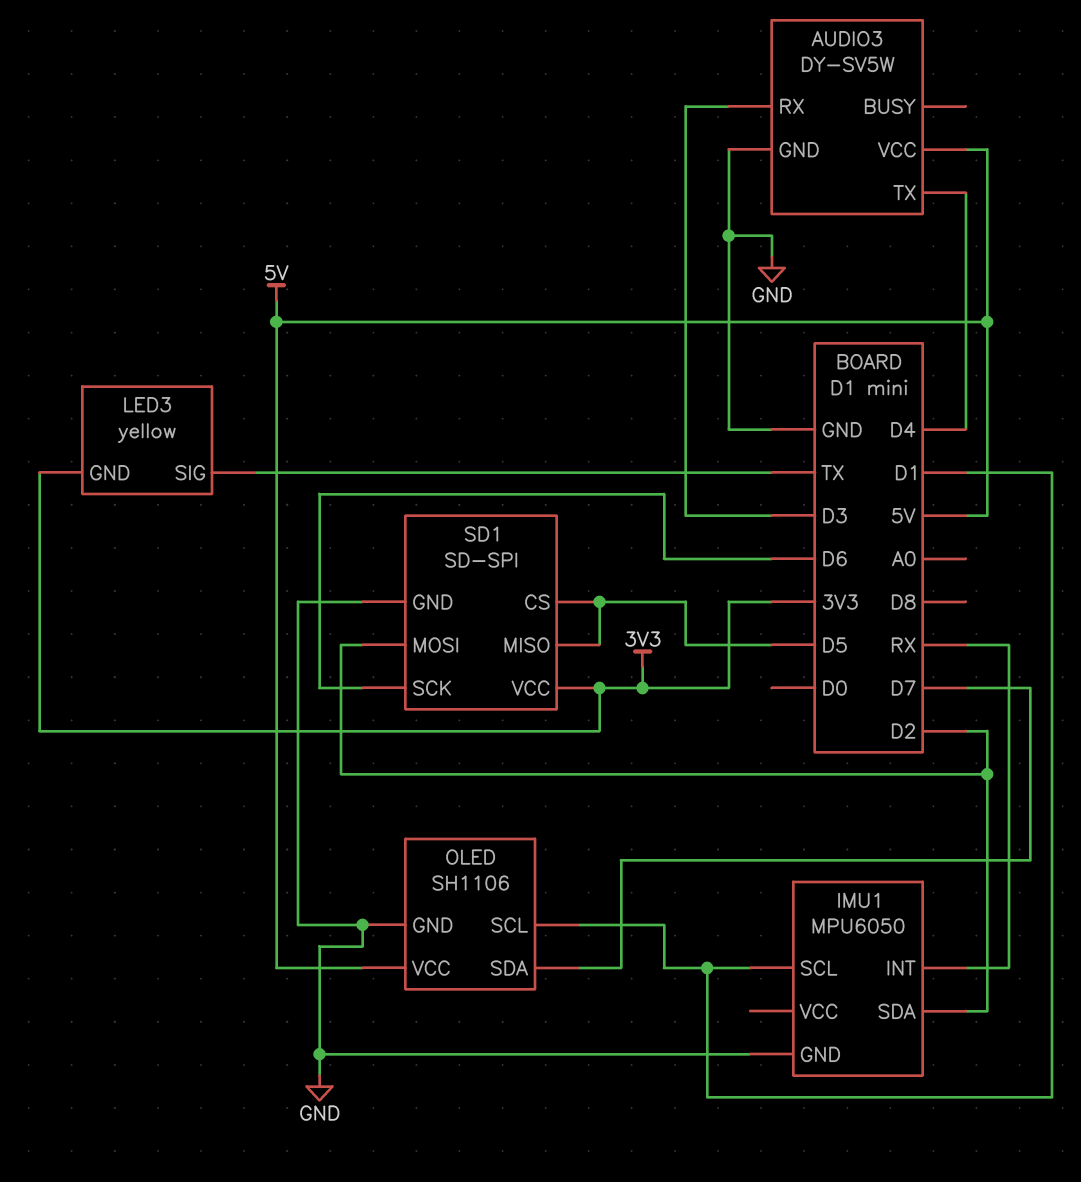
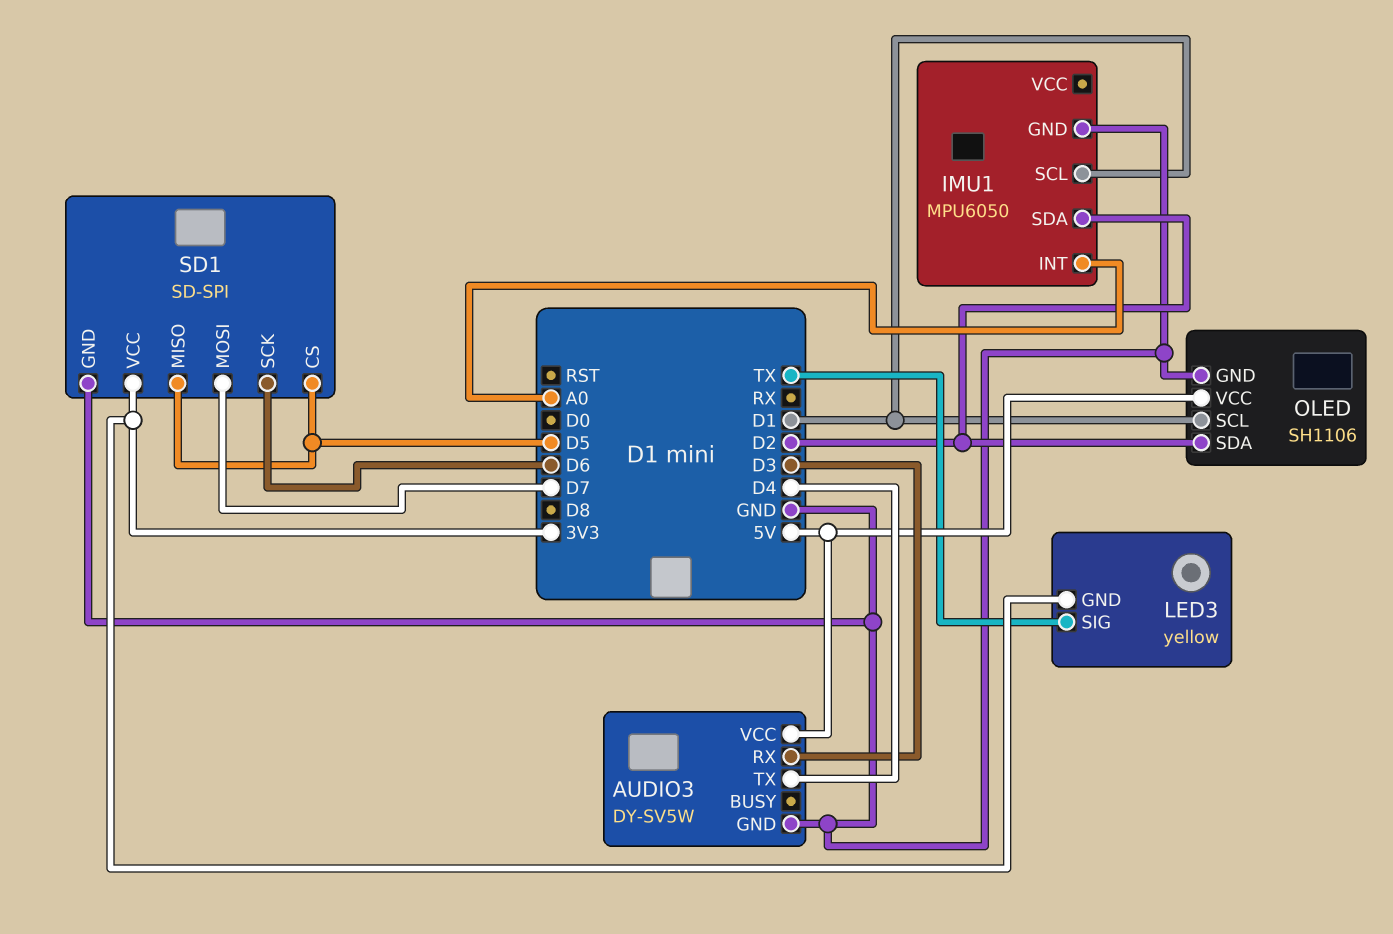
IMU1 pin INT: RX -> A0
OLED pin SDA: D7 -> D2
SD1 pin MOSI: D2 -> D7

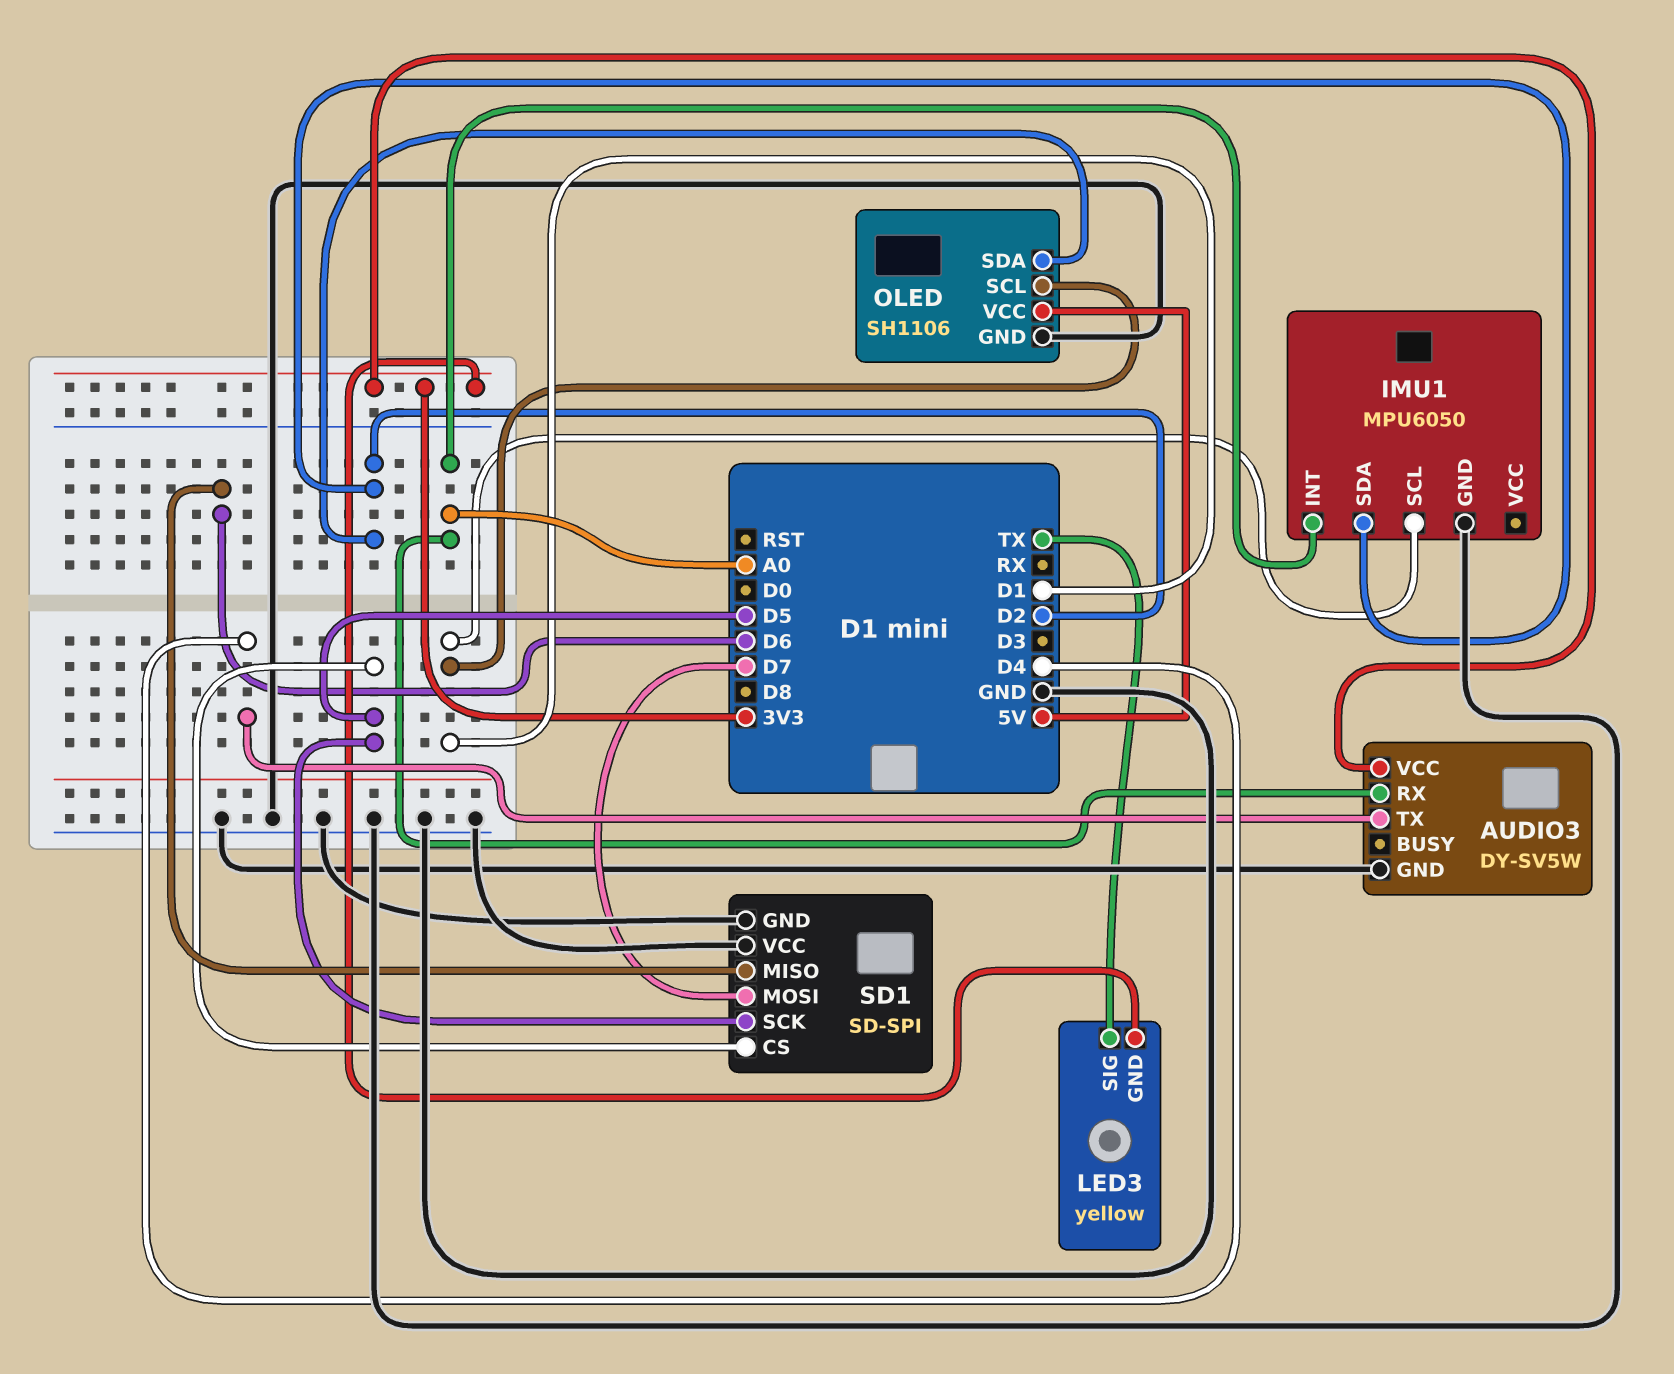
AUDIO3 pin RX: D3 -> A0
AUDIO3 pin VCC: 5V -> 3V3
SD1 pin MISO: D5 -> D6
SD1 pin SCK: D6 -> D5
SD1 pin VCC: 3V3 -> GND

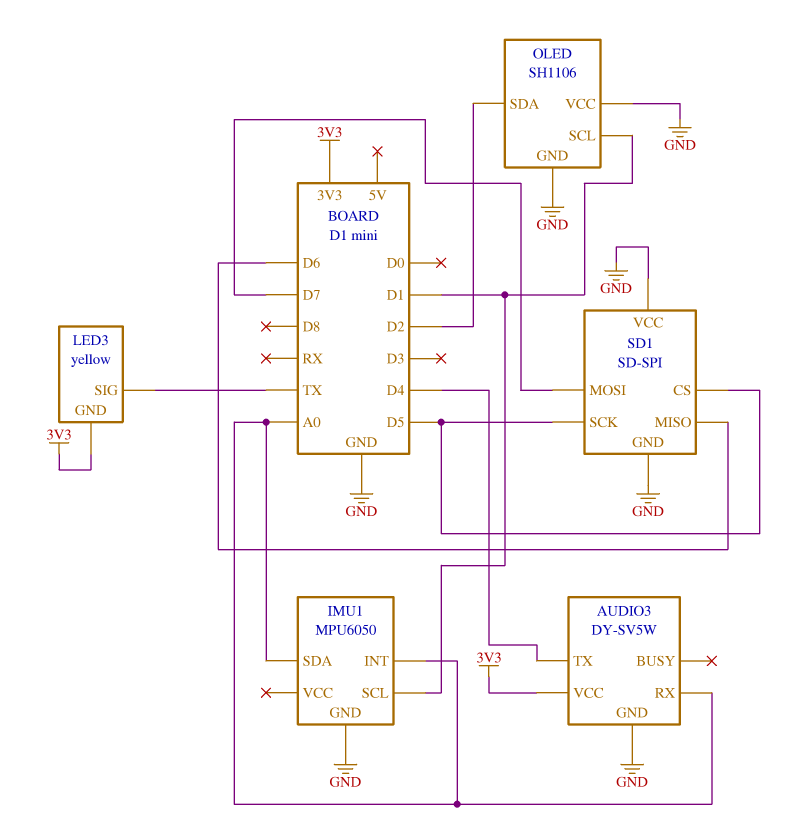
IMU1 pin SDA: D2 -> A0
OLED pin VCC: 5V -> GND

